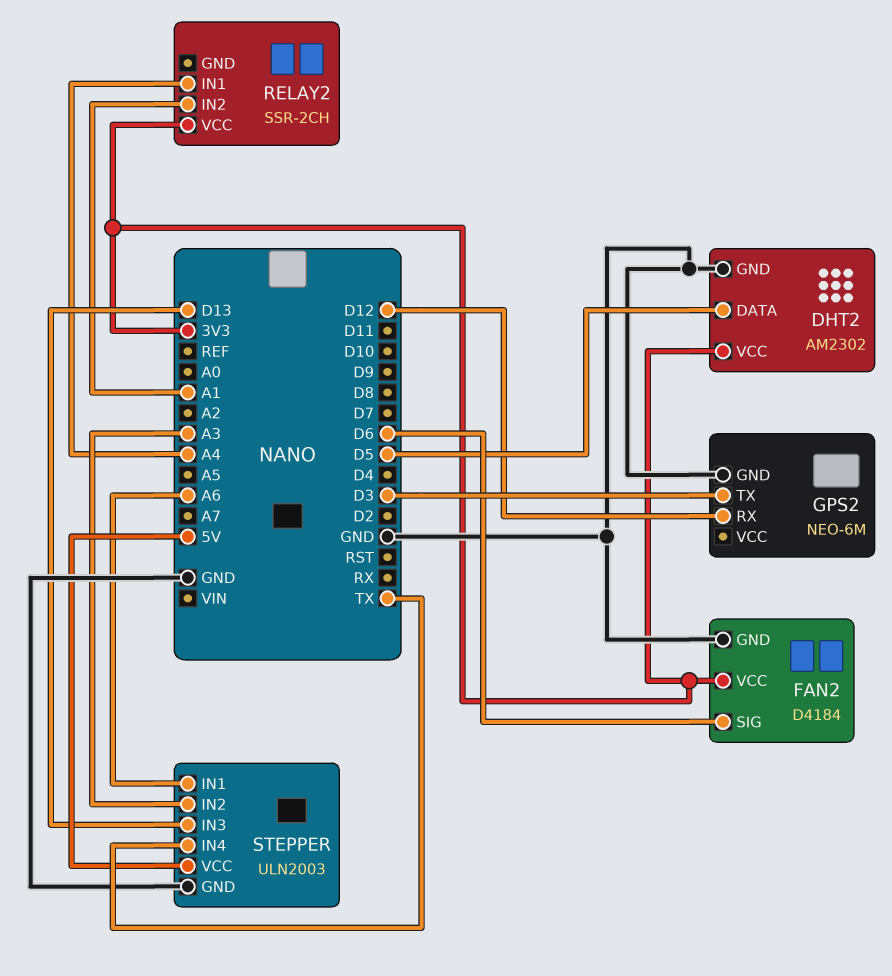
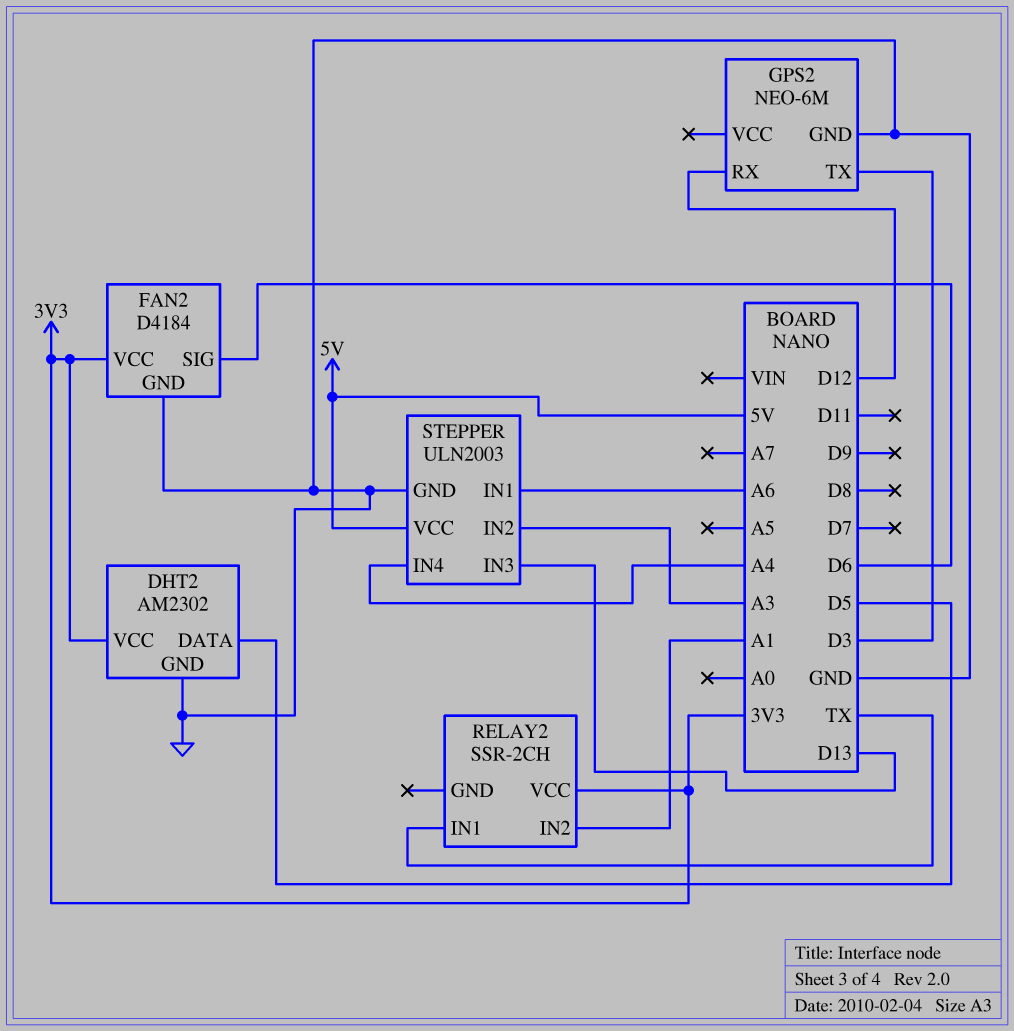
RELAY2 pin IN1: A4 -> TX
STEPPER pin IN4: TX -> A4

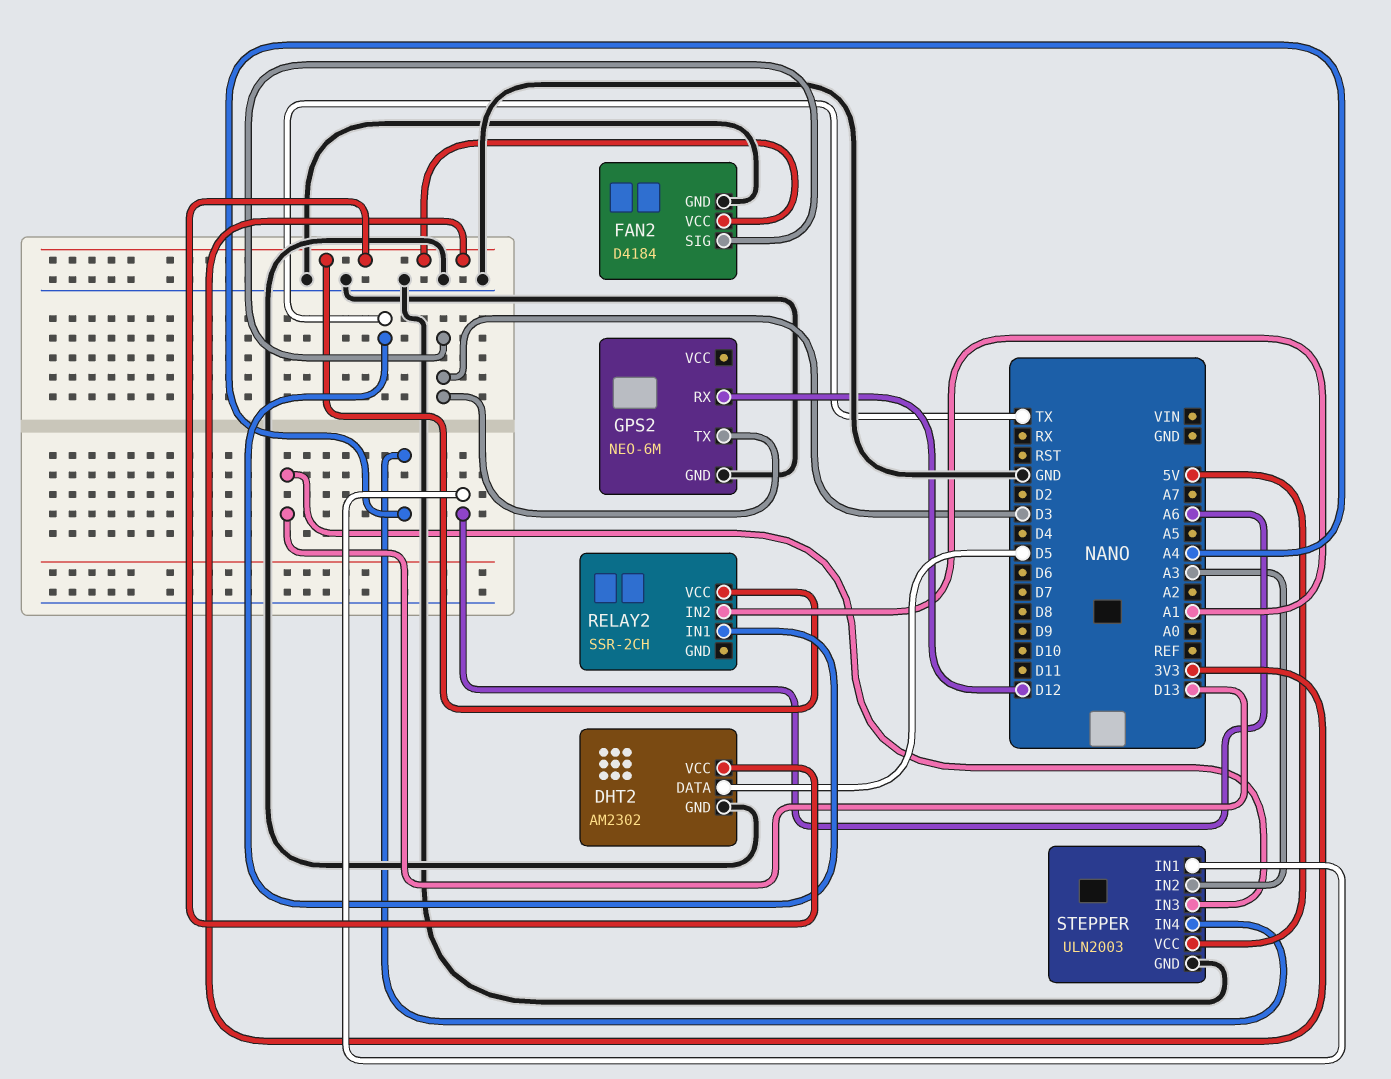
FAN2 pin SIG: D6 -> D3

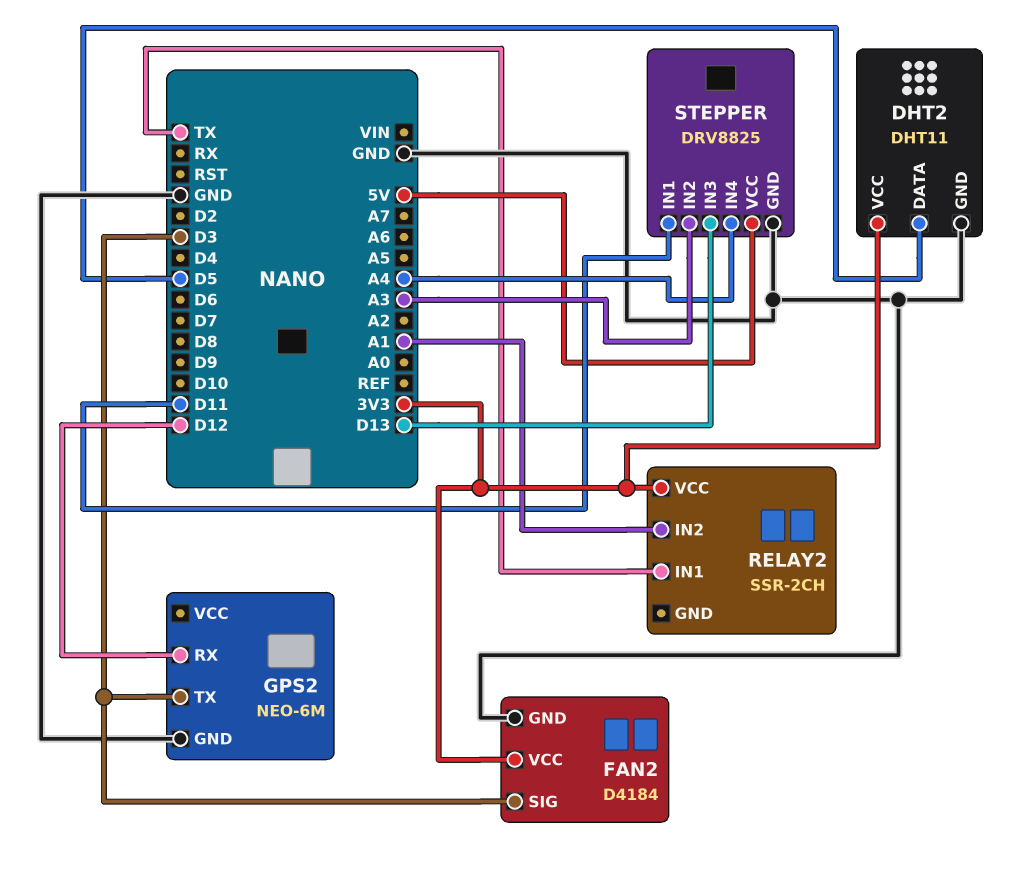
DHT2: AM2302 -> DHT11
STEPPER: ULN2003 -> DRV8825
STEPPER pin IN1: A6 -> D11

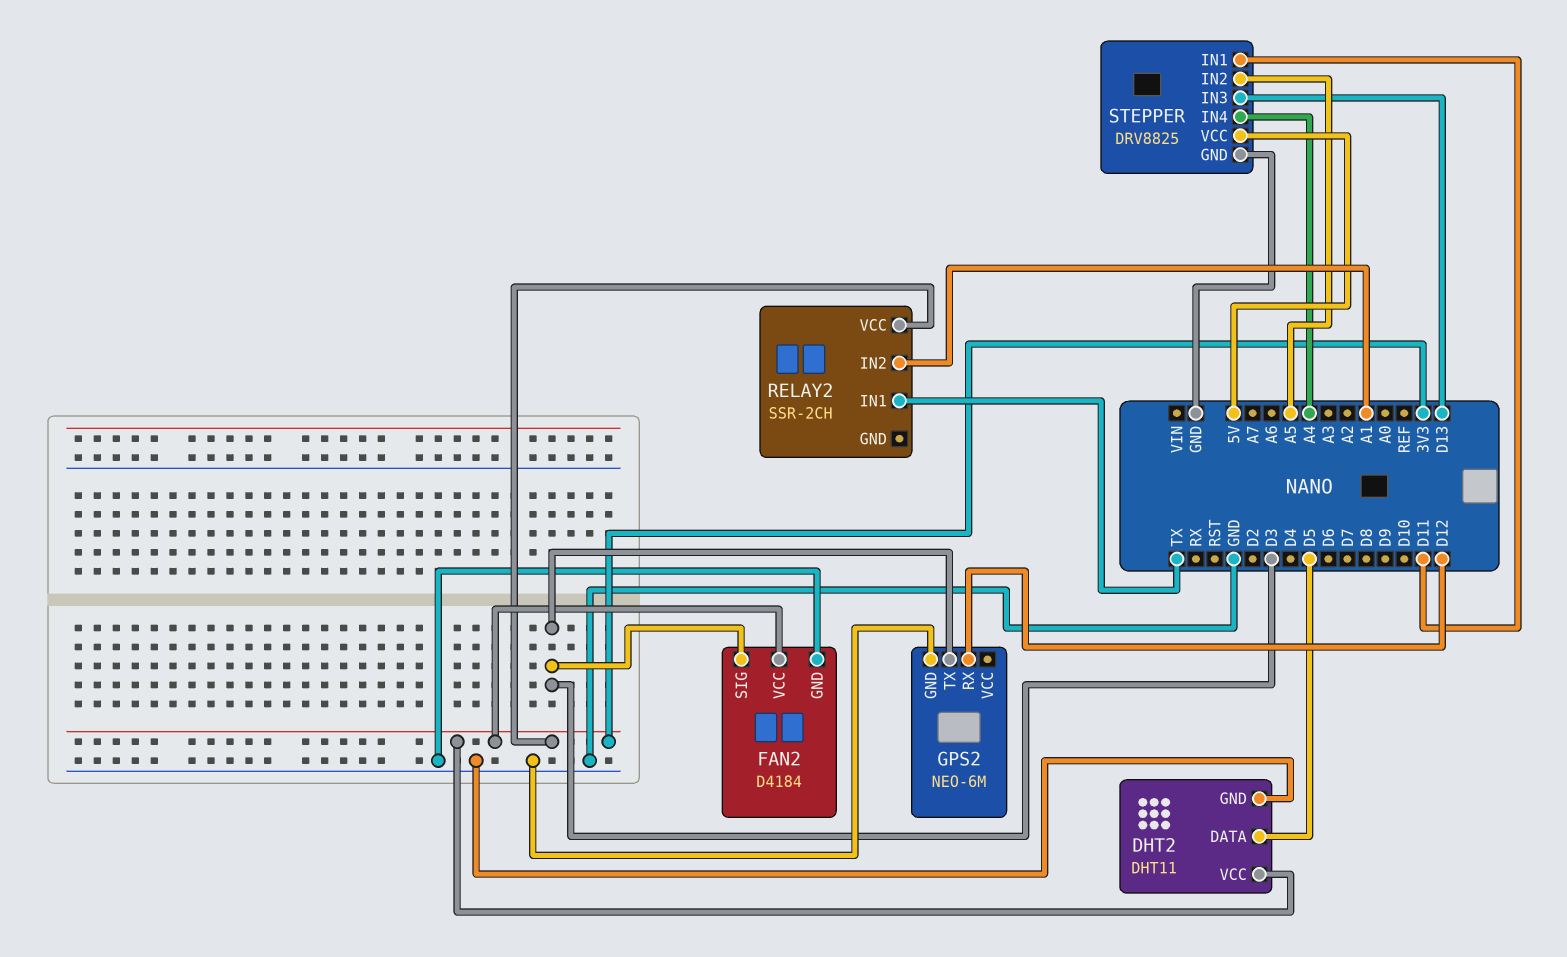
STEPPER pin IN2: A3 -> A5

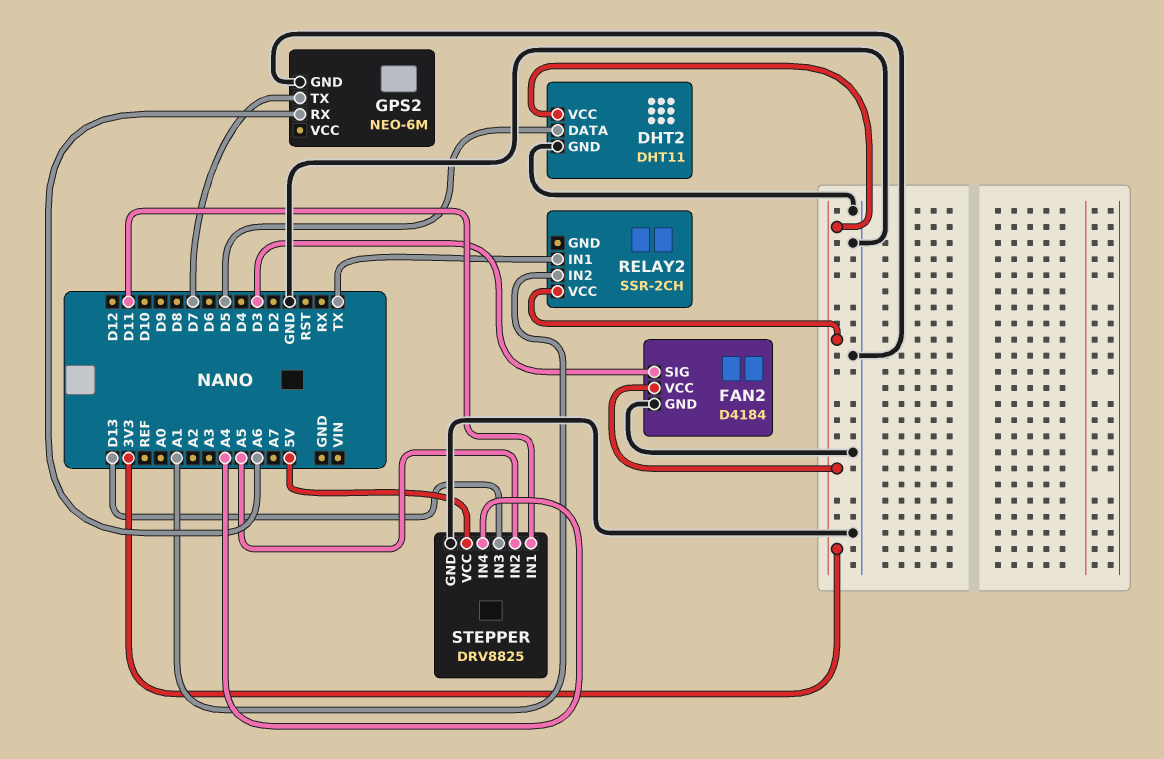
GPS2 pin RX: D12 -> A6
GPS2 pin TX: D3 -> D7

